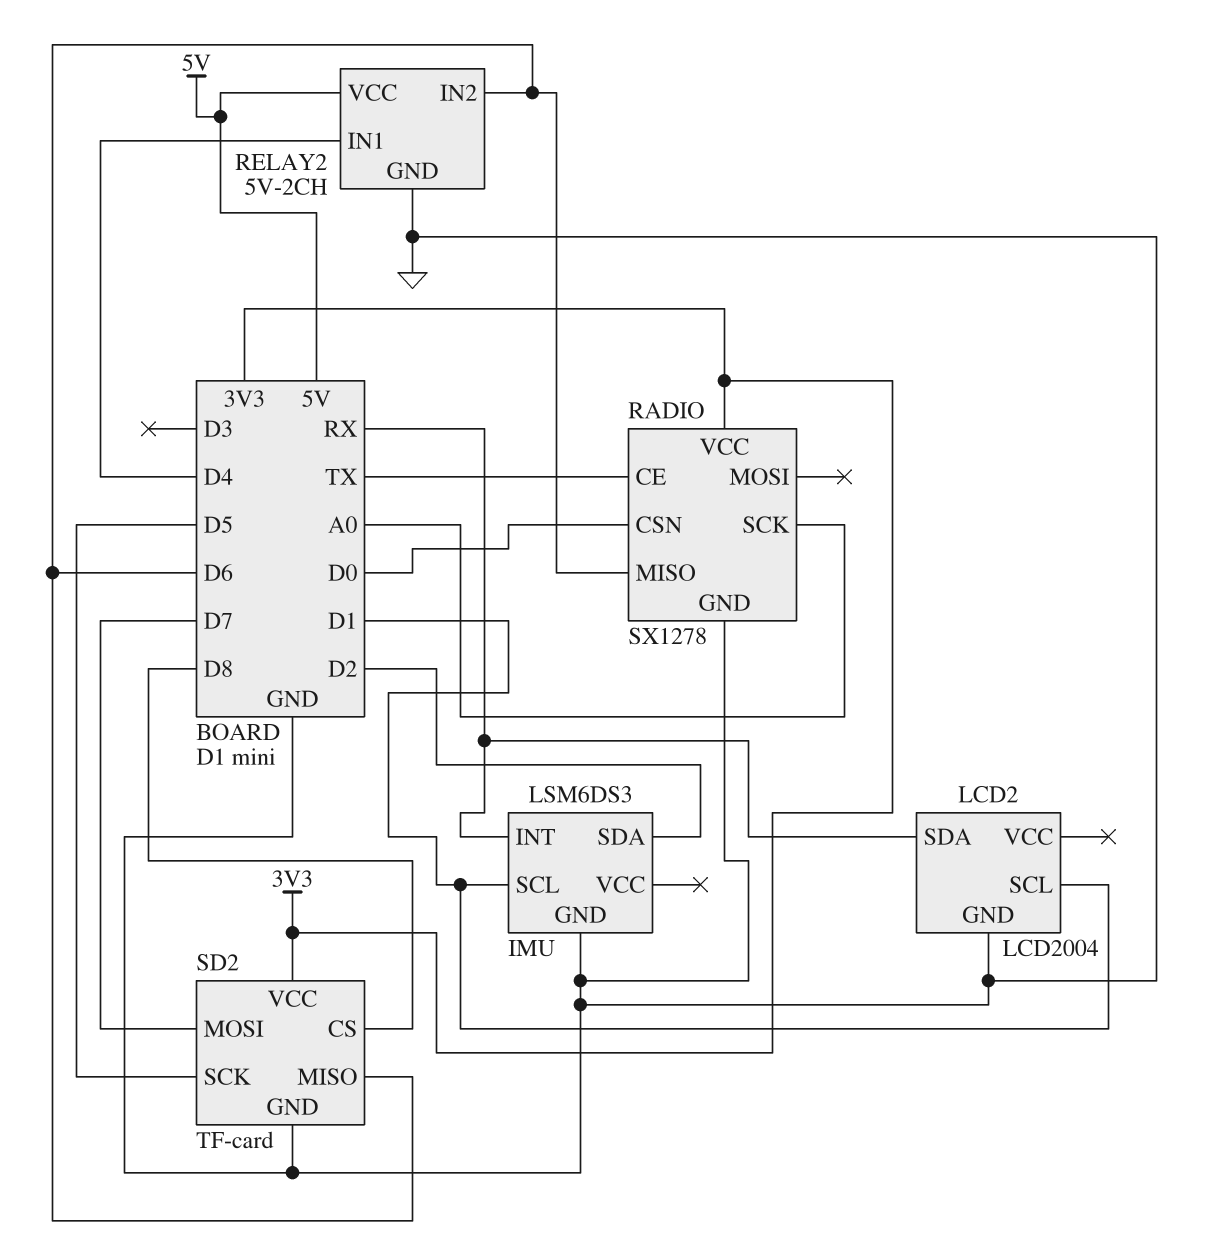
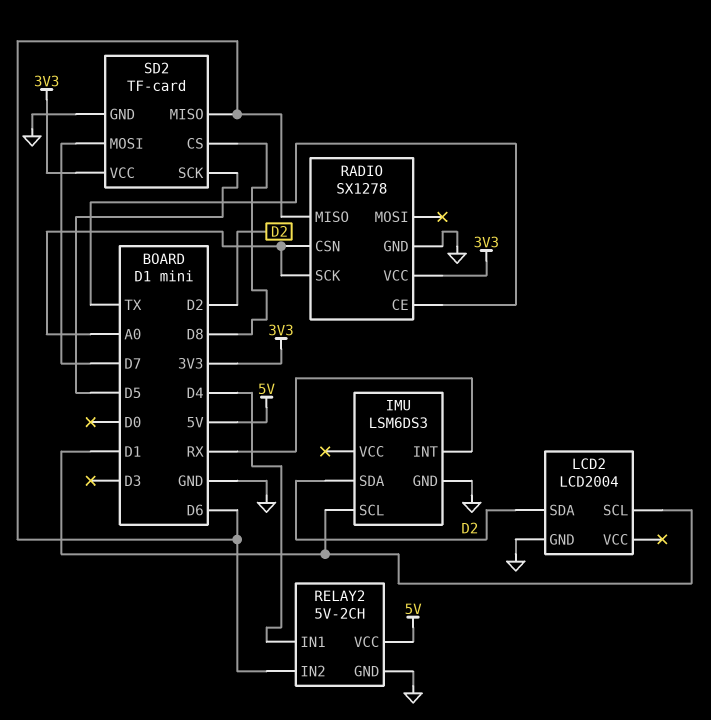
LCD2 pin SDA: RX -> D2
RADIO pin CSN: D0 -> A0

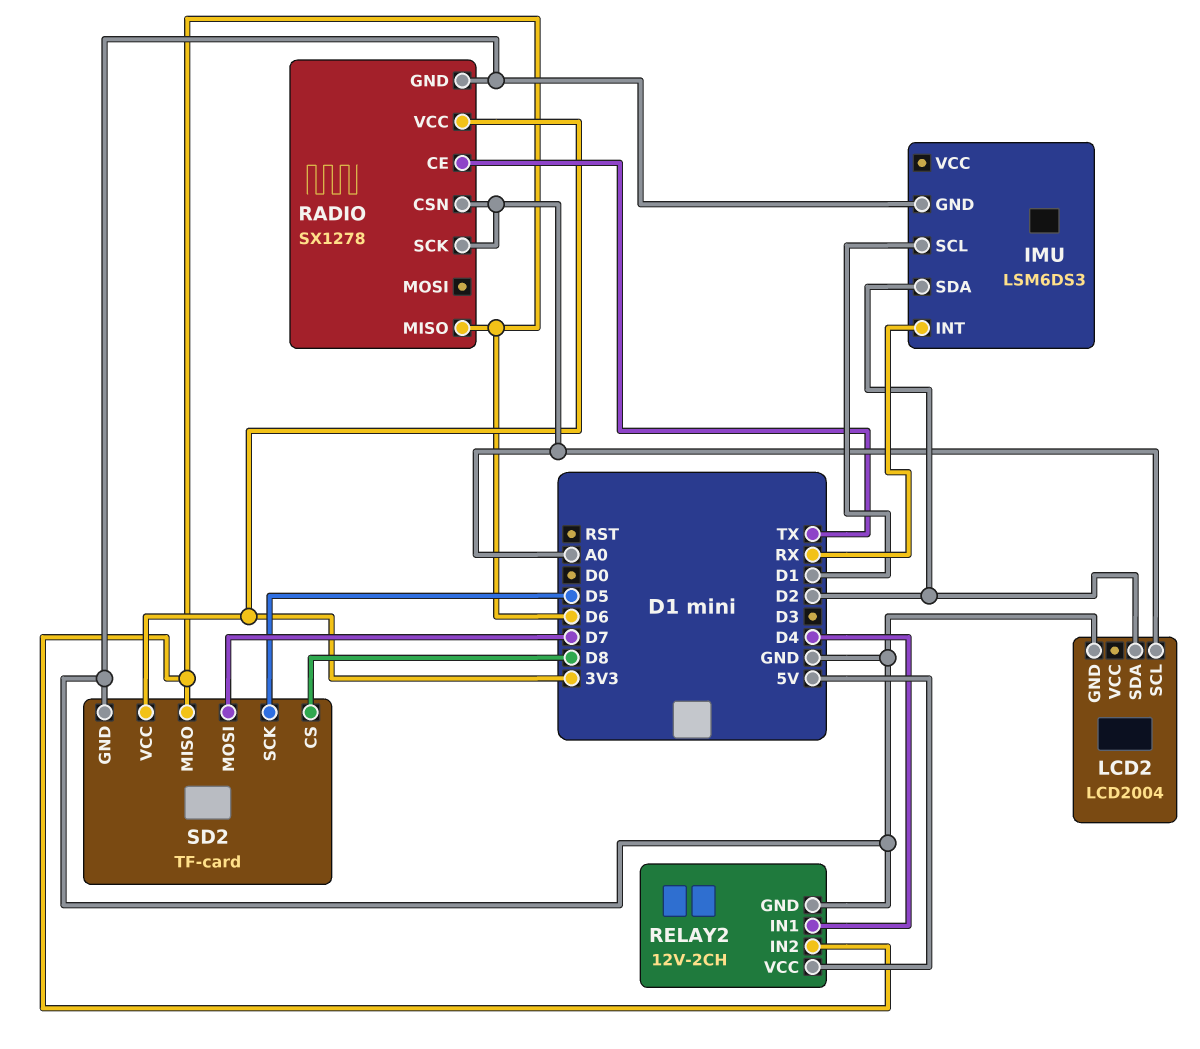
LCD2 pin SCL: D1 -> A0
RELAY2: 5V-2CH -> 12V-2CH

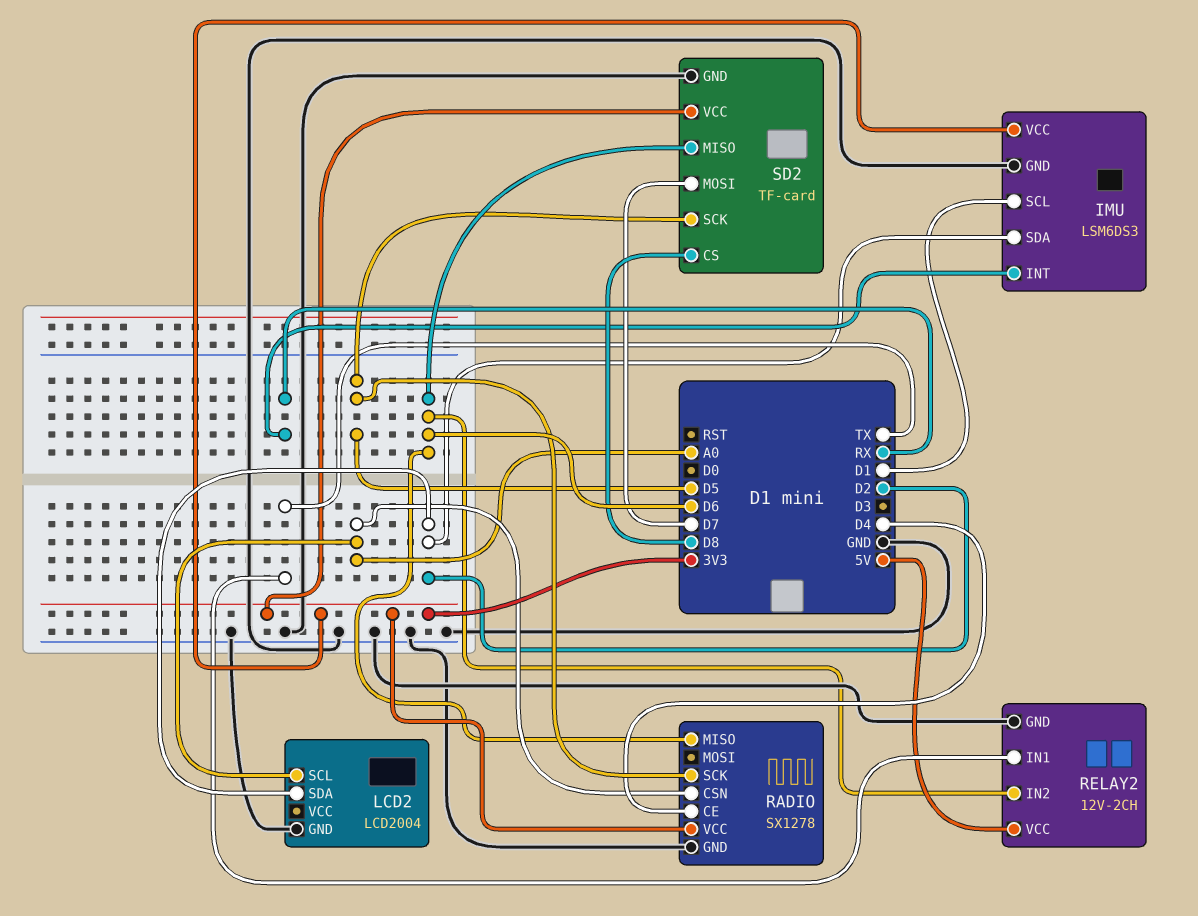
IMU pin VCC: none -> 3V3
RADIO pin CE: TX -> D4
RADIO pin SCK: A0 -> D5
RELAY2 pin IN1: D4 -> TX

